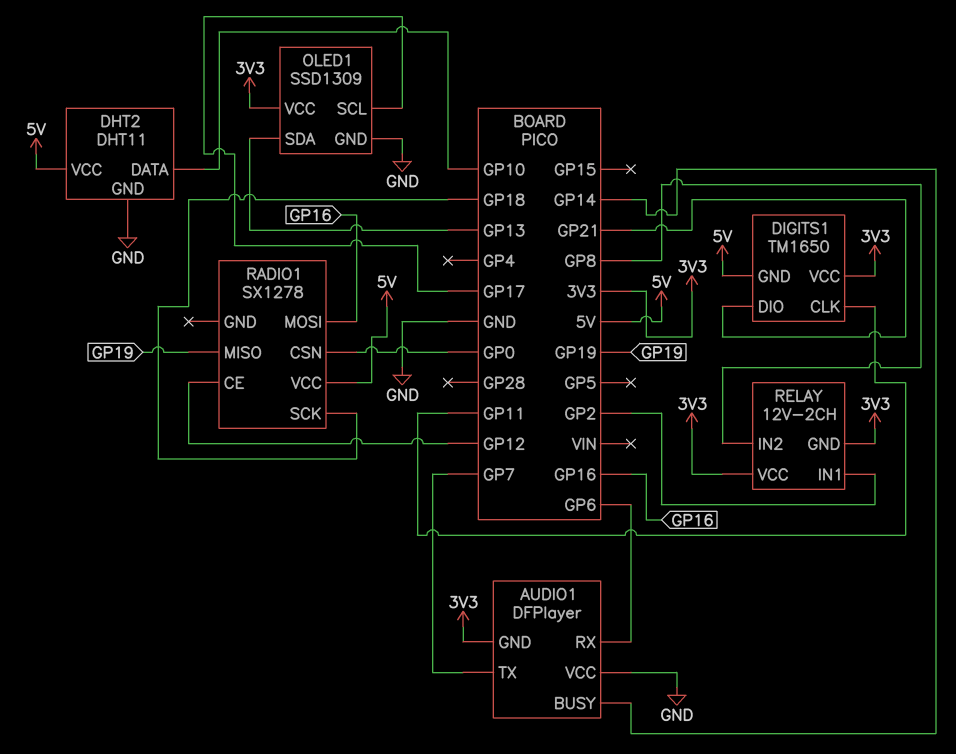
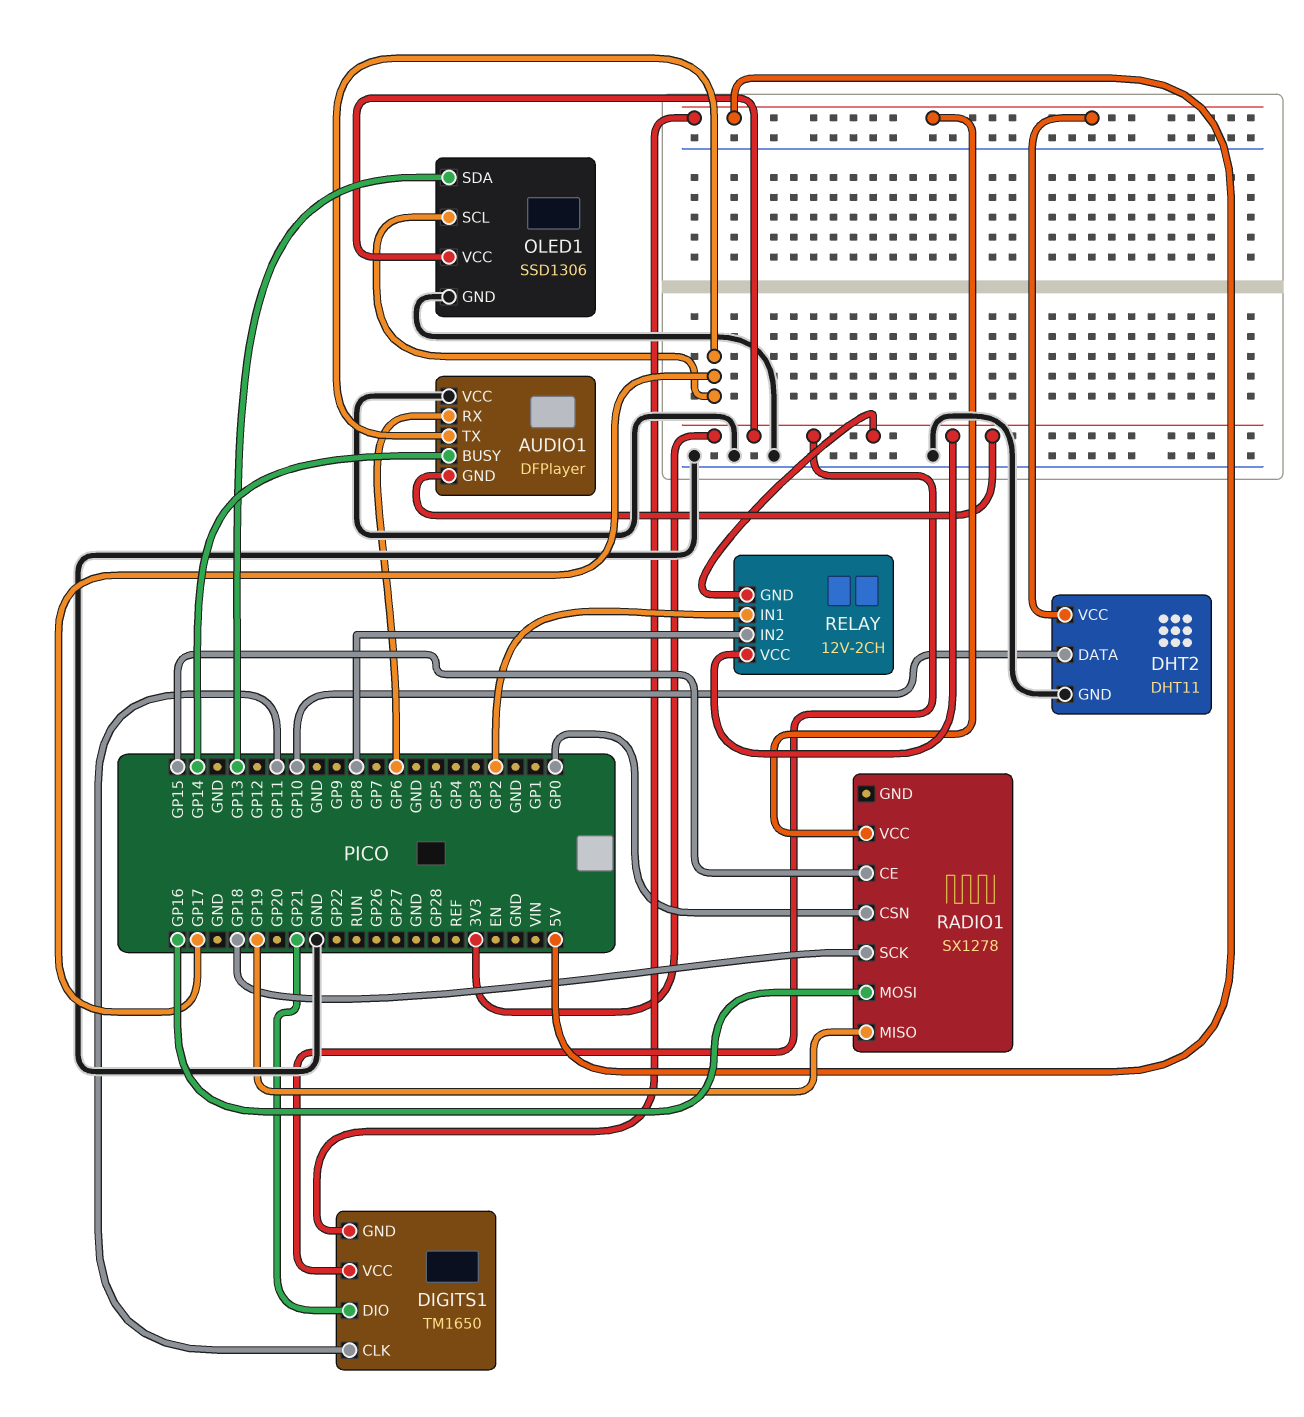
AUDIO1 pin TX: GP7 -> GP17
OLED1: SSD1309 -> SSD1306
RADIO1 pin CE: GP12 -> GP15

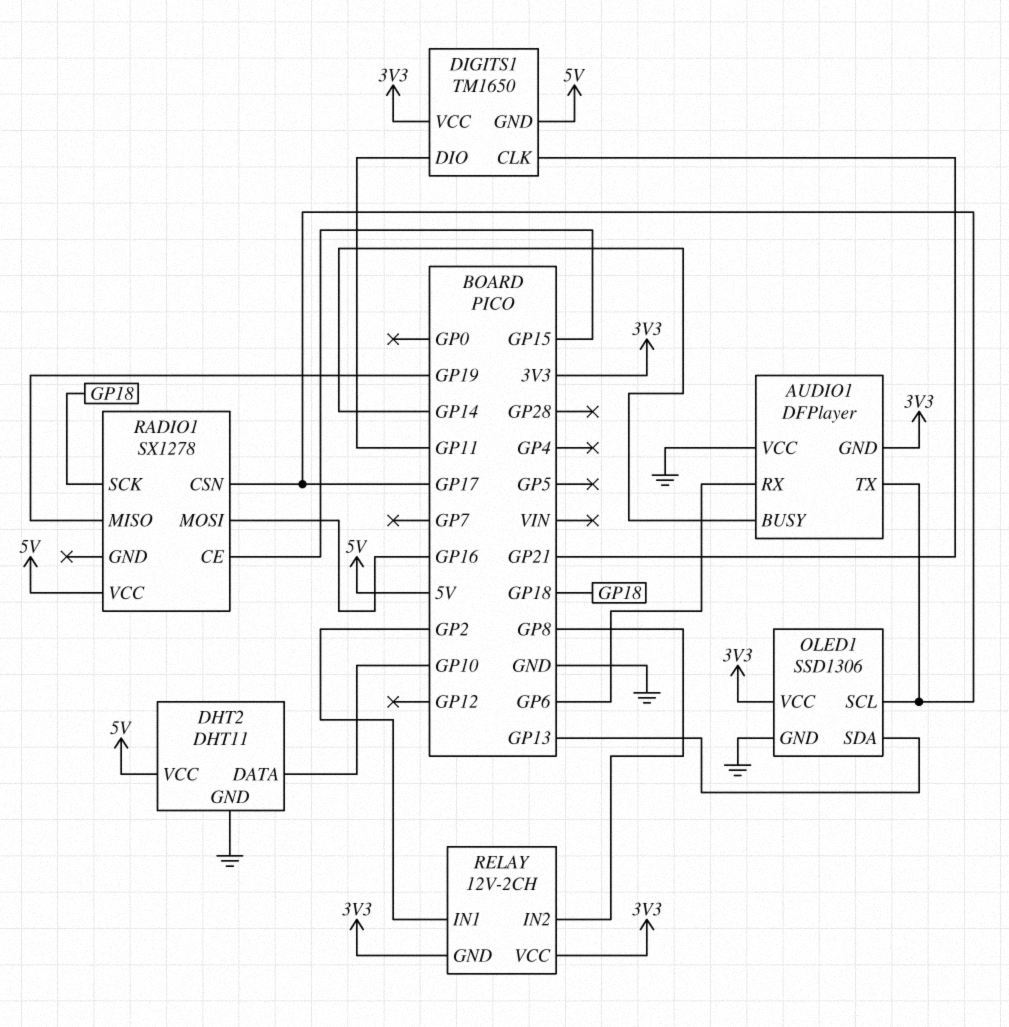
DIGITS1 pin CLK: GP11 -> GP21
DIGITS1 pin DIO: GP21 -> GP11
RADIO1 pin CSN: GP0 -> GP17

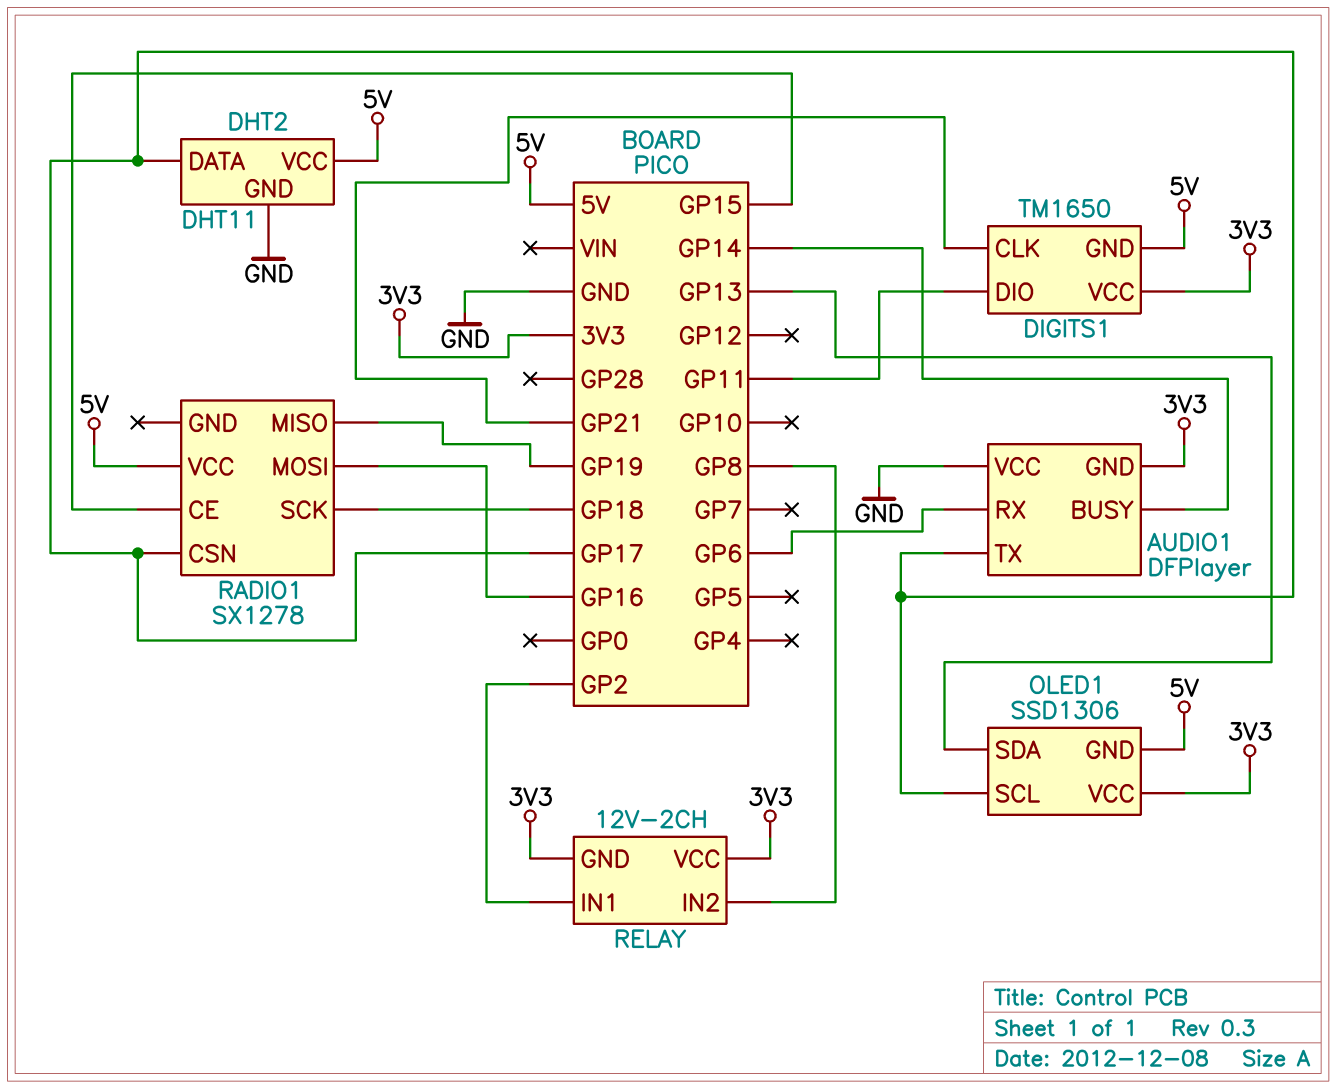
DHT2 pin DATA: GP10 -> GP17
OLED1 pin GND: GND -> 5V

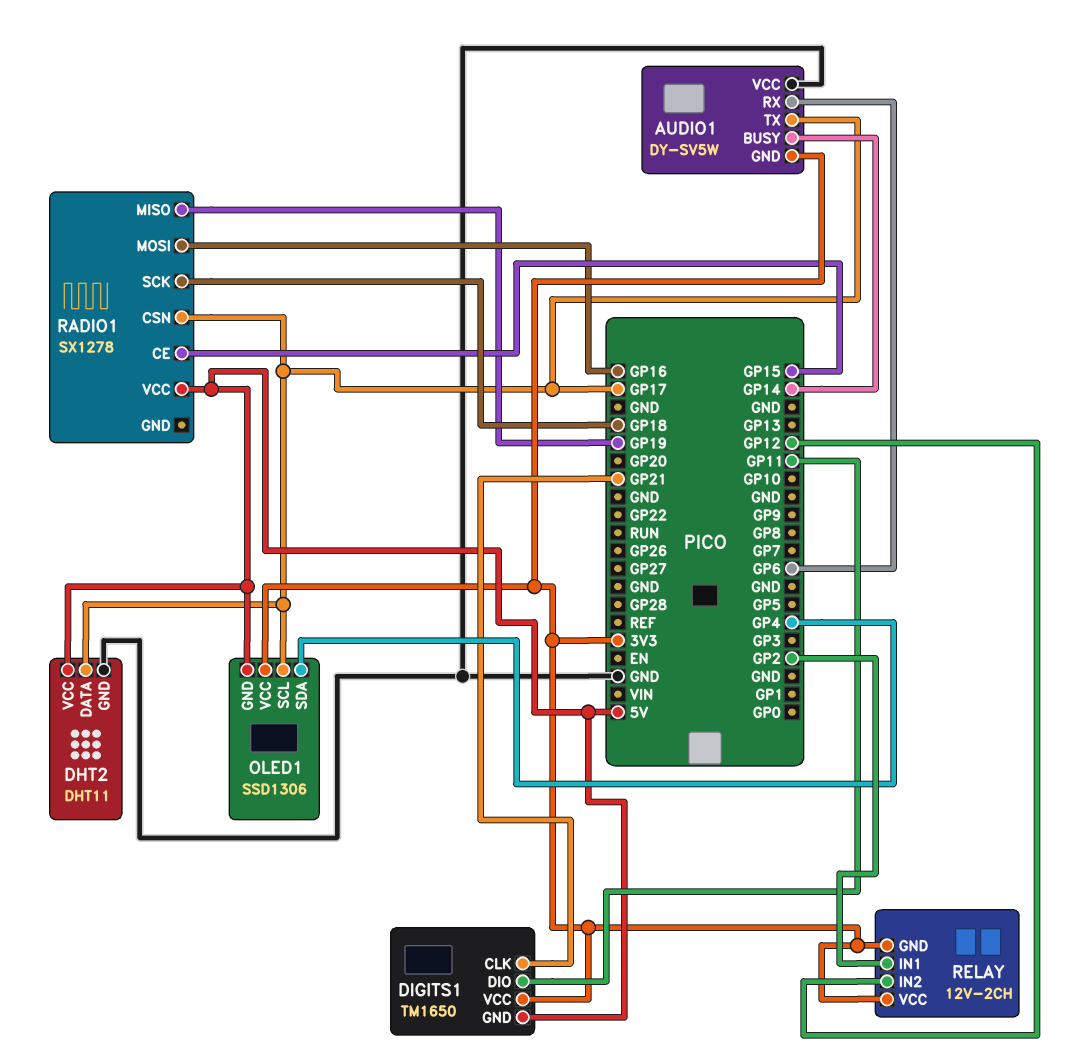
AUDIO1: DFPlayer -> DY-SV5W
OLED1 pin SDA: GP13 -> GP4
RELAY pin IN2: GP8 -> GP12

